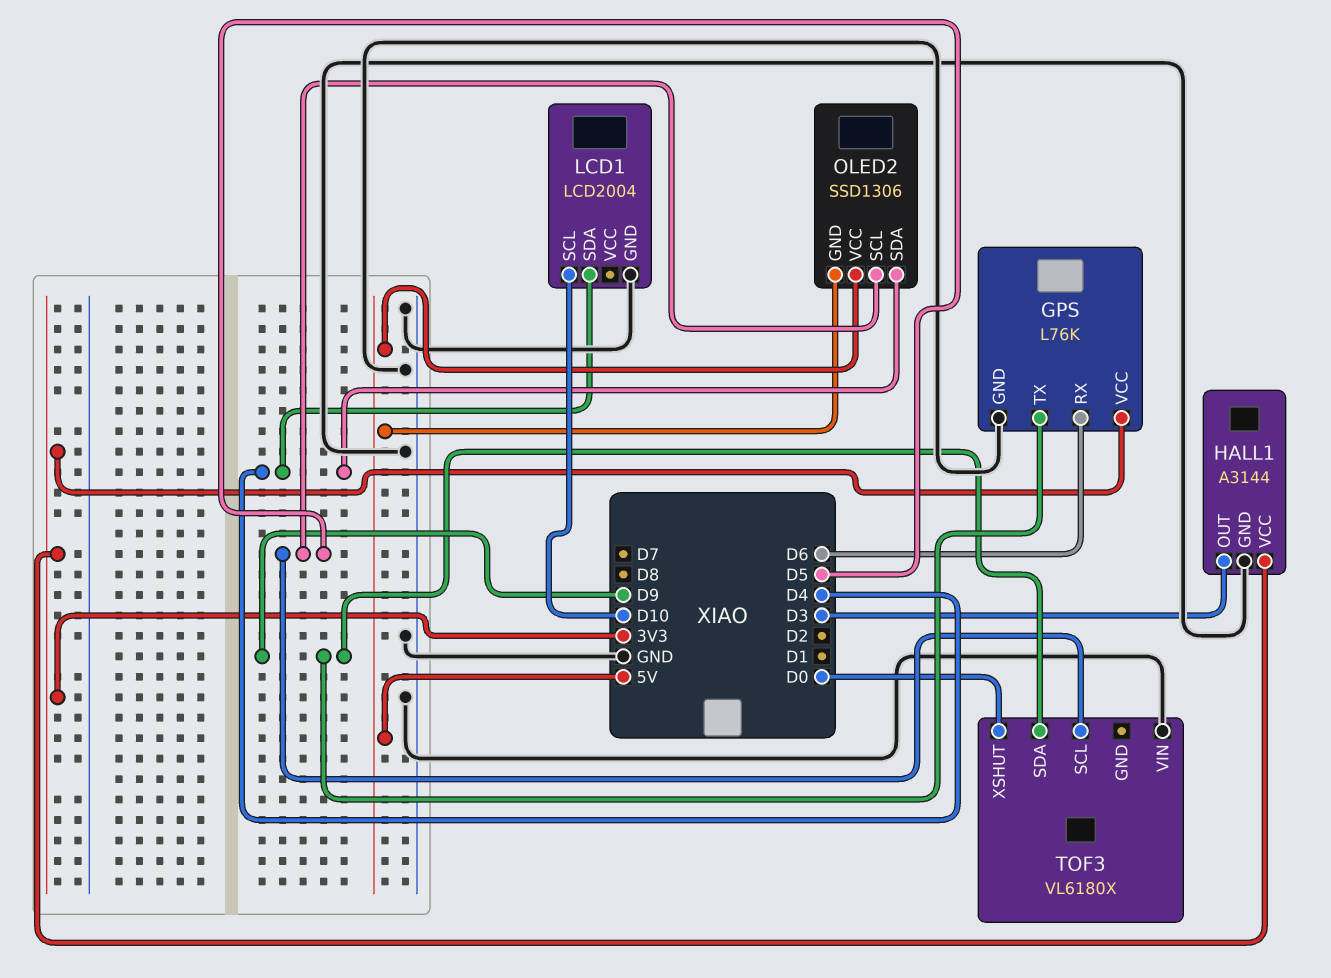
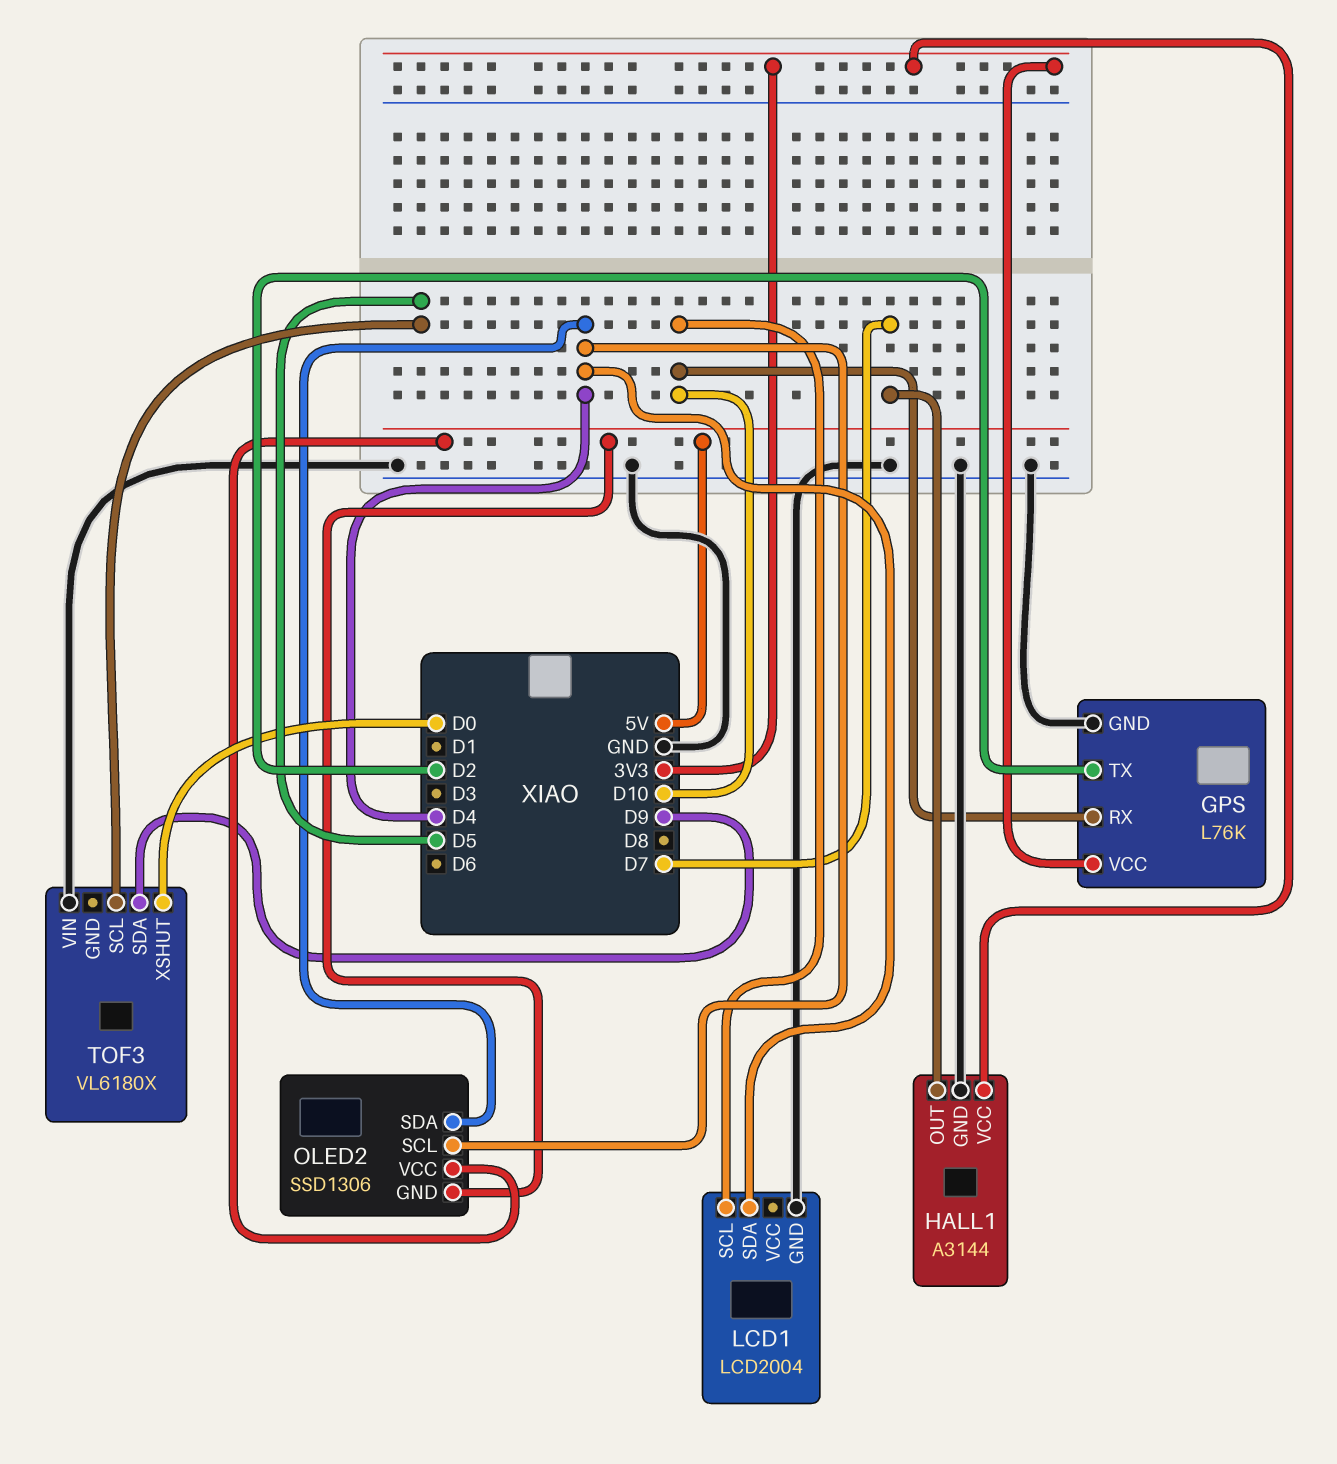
GPS pin RX: D6 -> D10
GPS pin TX: D9 -> D2
HALL1 pin OUT: D3 -> D7
OLED2 pin SCL: D5 -> D4

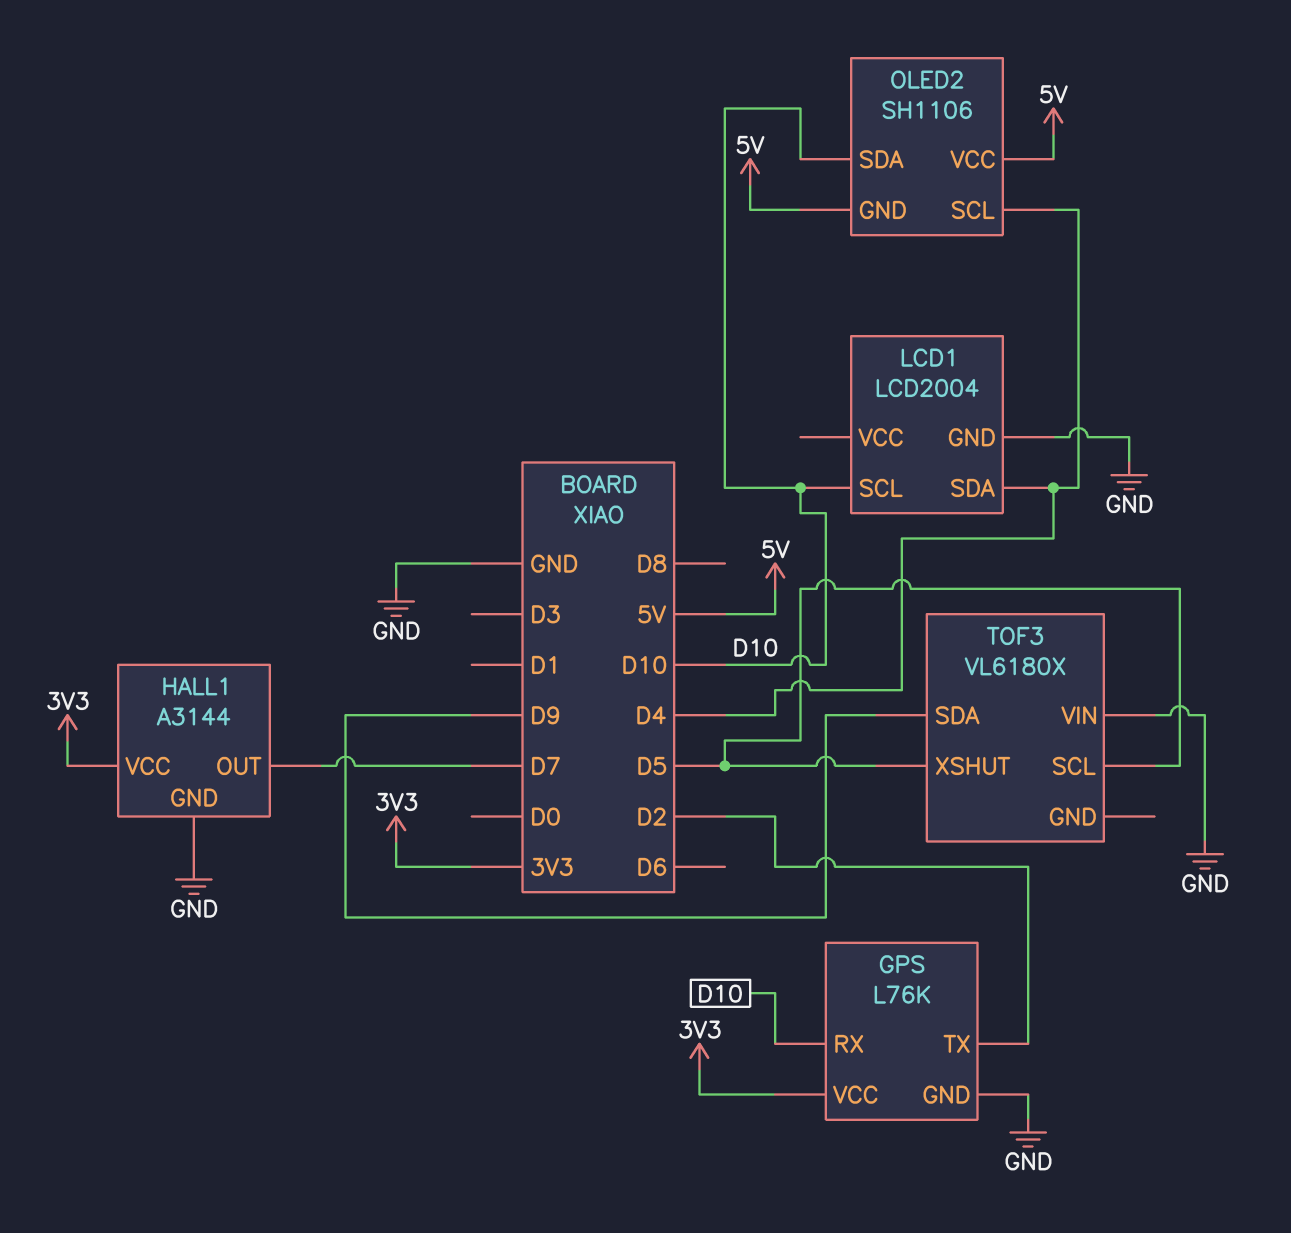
OLED2: SSD1306 -> SH1106
OLED2 pin SDA: D4 -> D10
TOF3 pin XSHUT: D0 -> D5

